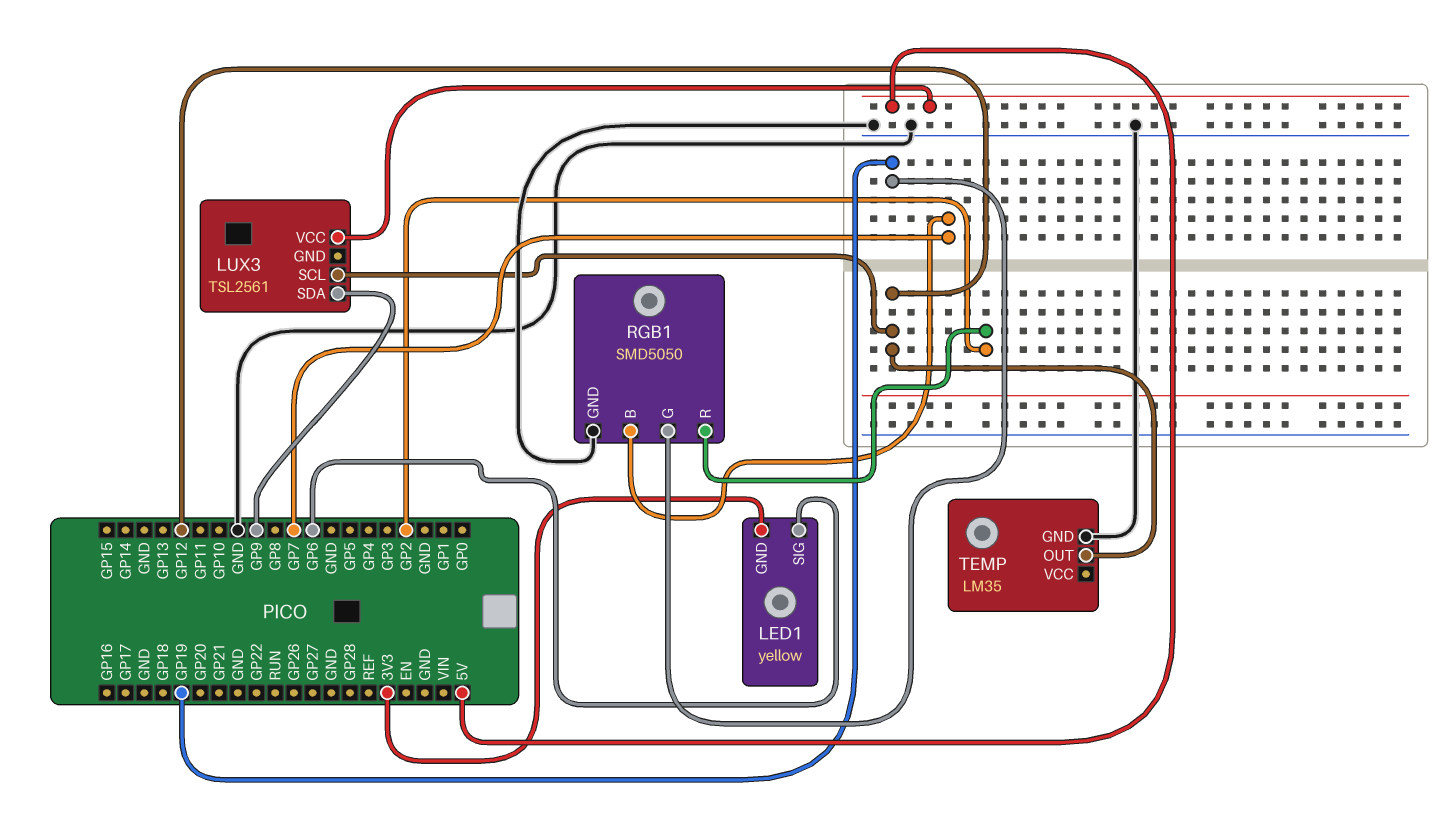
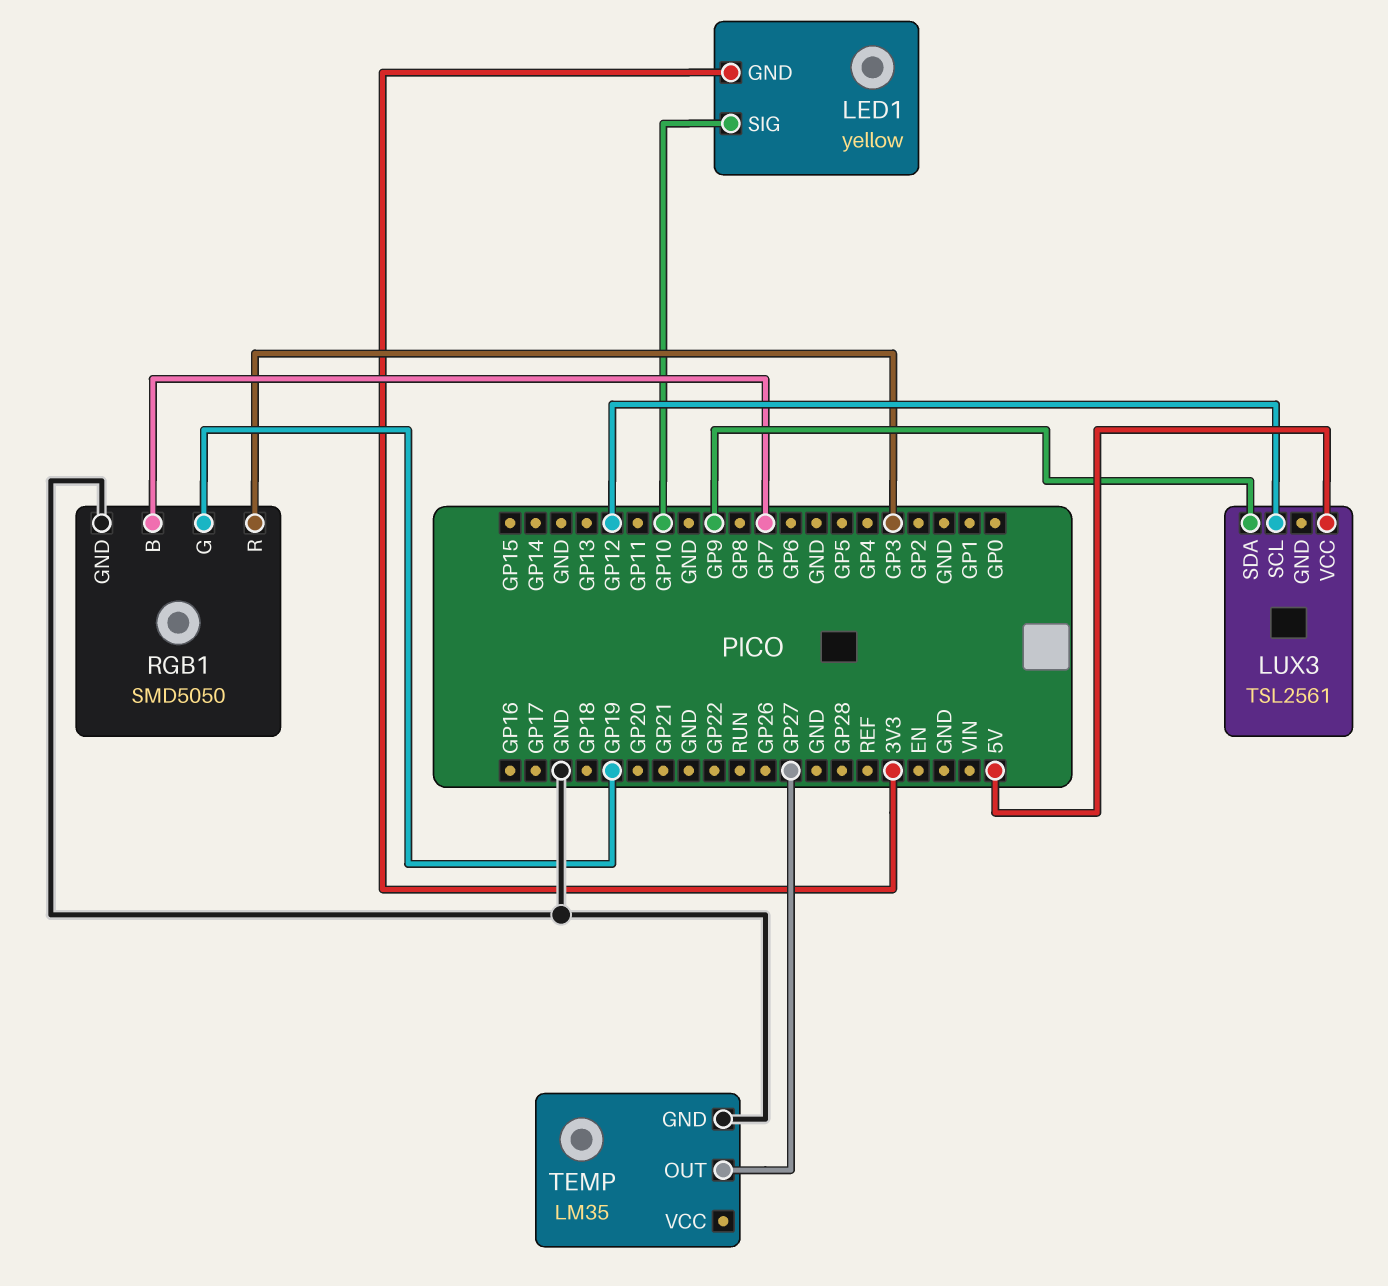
LED1 pin SIG: GP6 -> GP10
RGB1 pin R: GP2 -> GP3
TEMP pin OUT: GP12 -> GP27

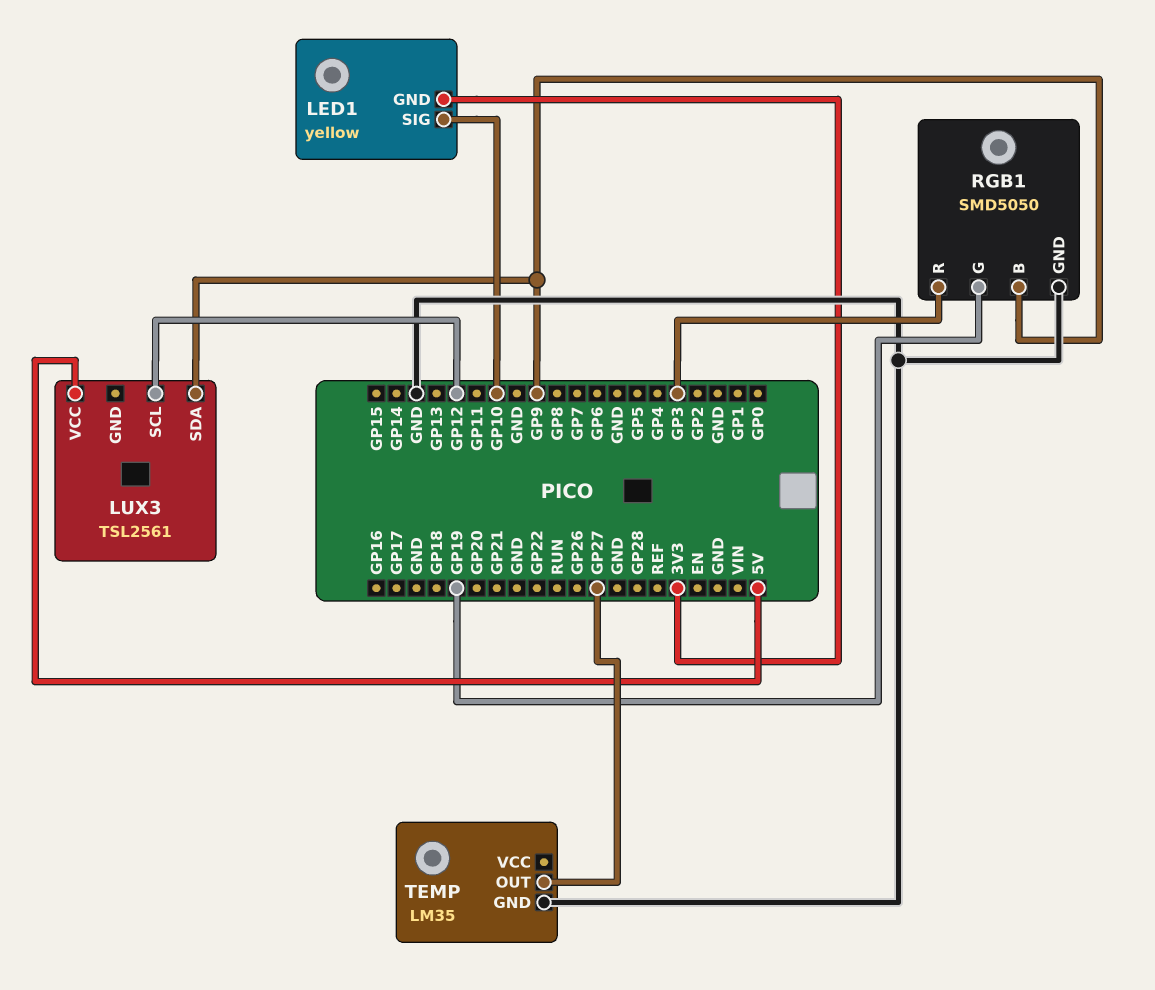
RGB1 pin B: GP7 -> GP9

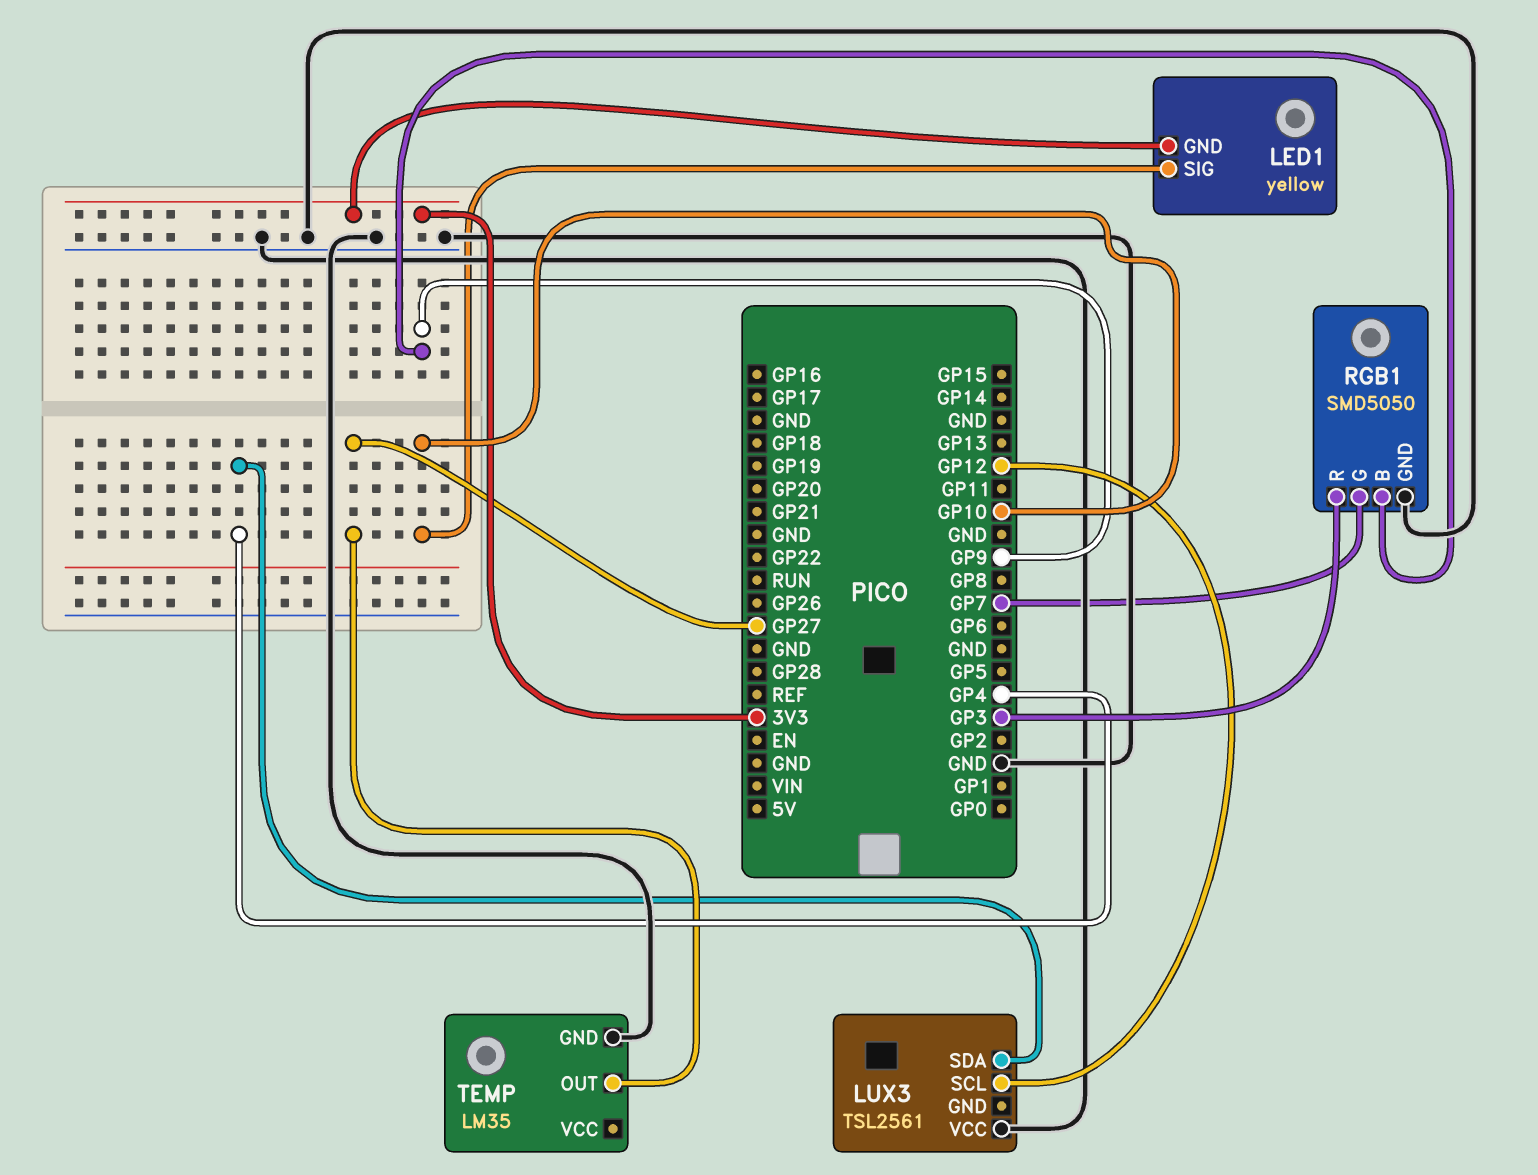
LUX3 pin SDA: GP9 -> GP4
LUX3 pin VCC: 5V -> GND
RGB1 pin G: GP19 -> GP7

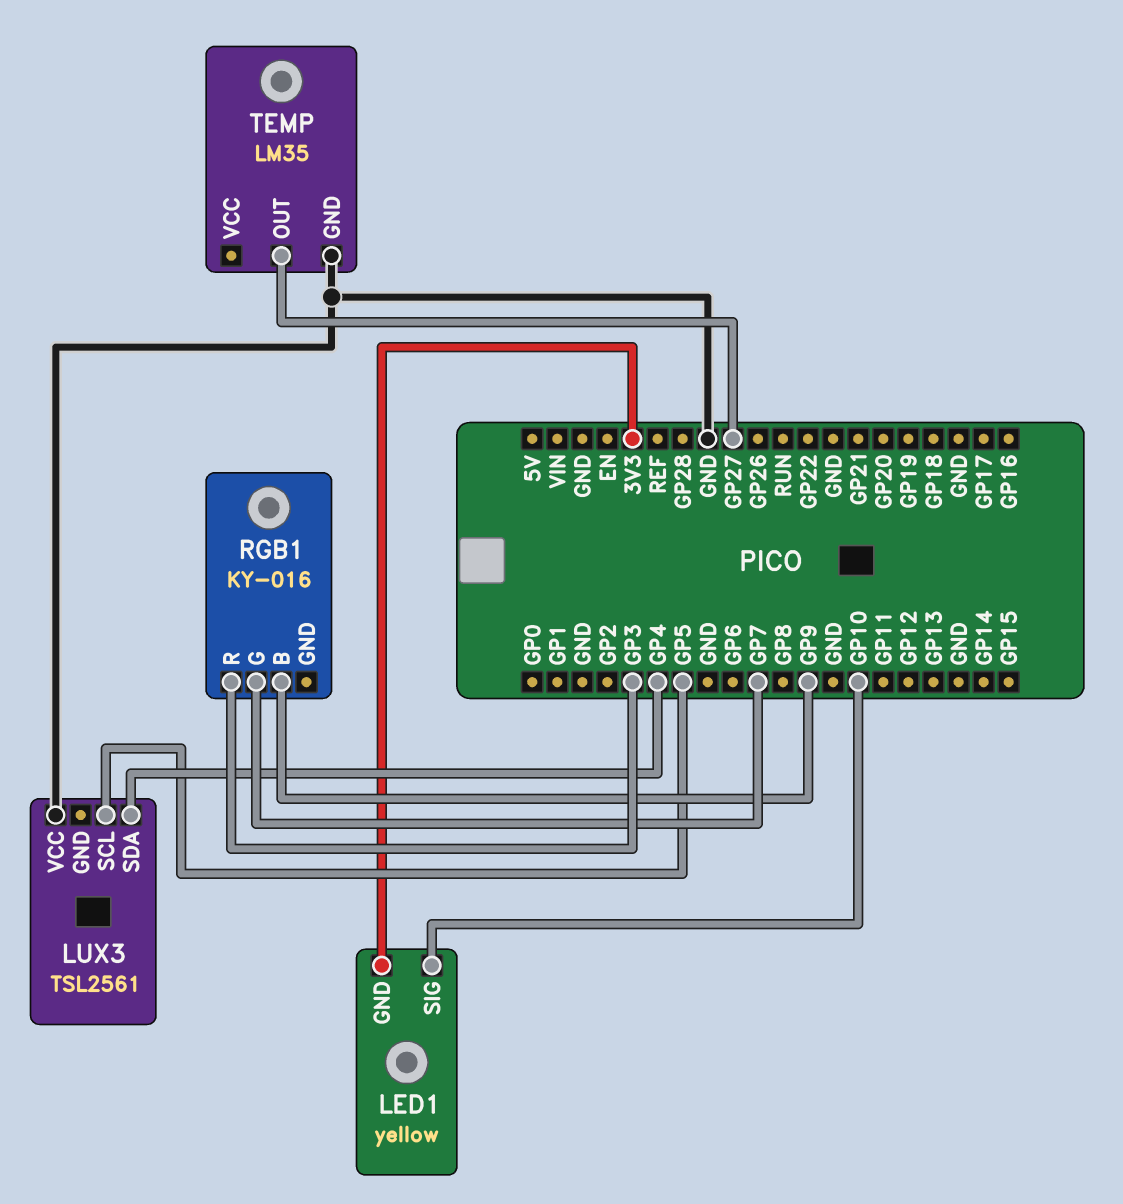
LUX3 pin SCL: GP12 -> GP5
RGB1: SMD5050 -> KY-016
RGB1 pin GND: GND -> none

